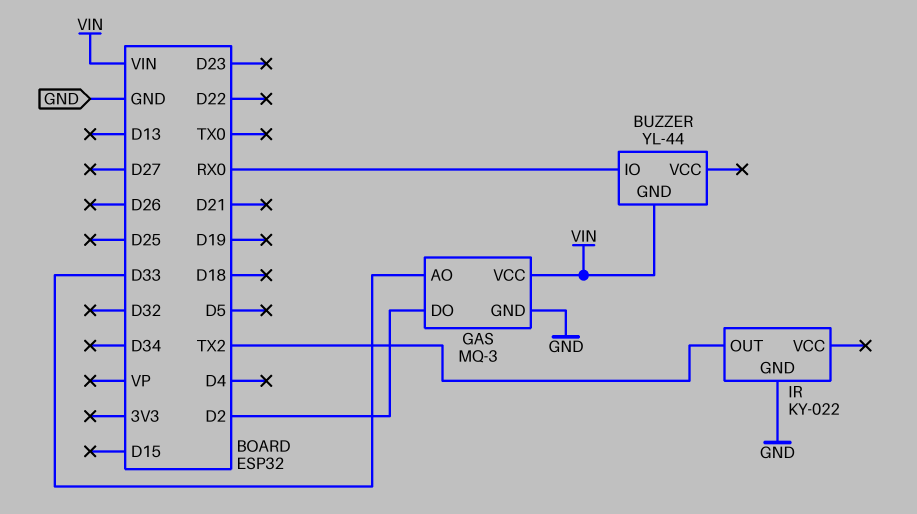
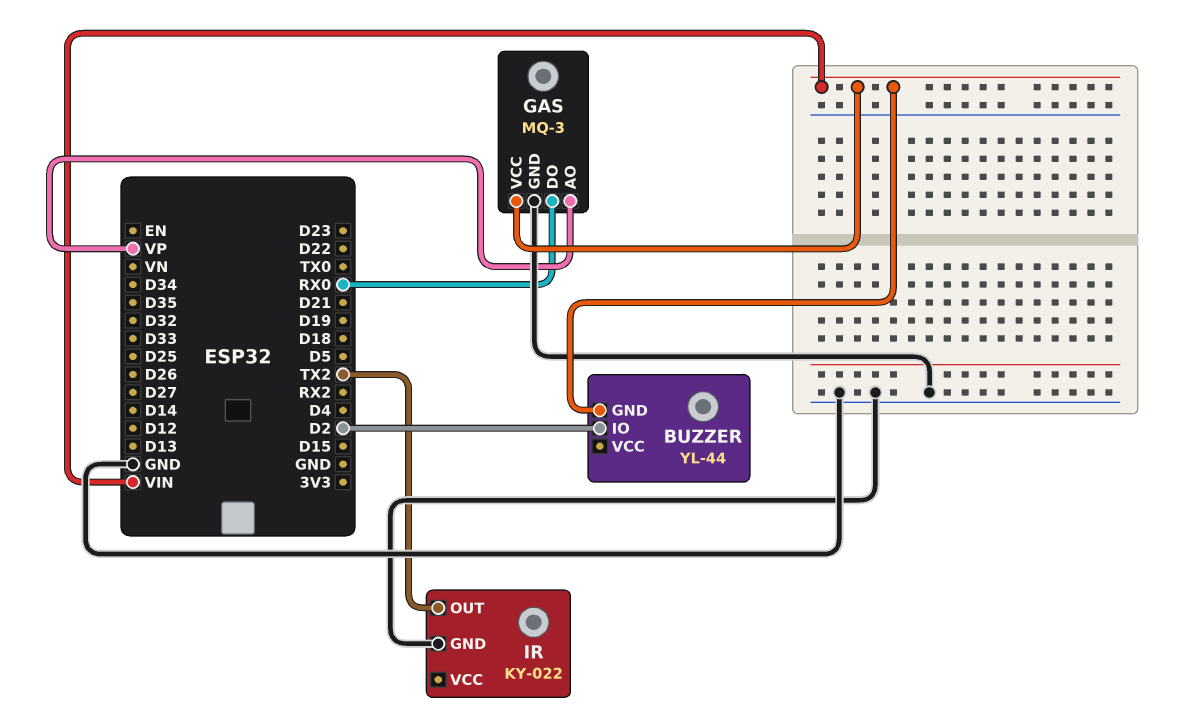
BUZZER pin IO: RX0 -> D2
GAS pin AO: D33 -> VP
GAS pin DO: D2 -> RX0

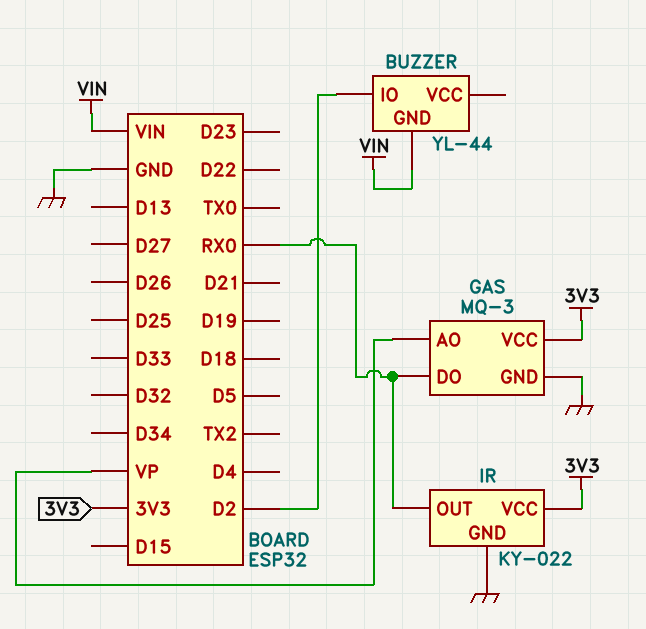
GAS pin VCC: VIN -> 3V3
IR pin OUT: TX2 -> RX0
IR pin VCC: none -> 3V3

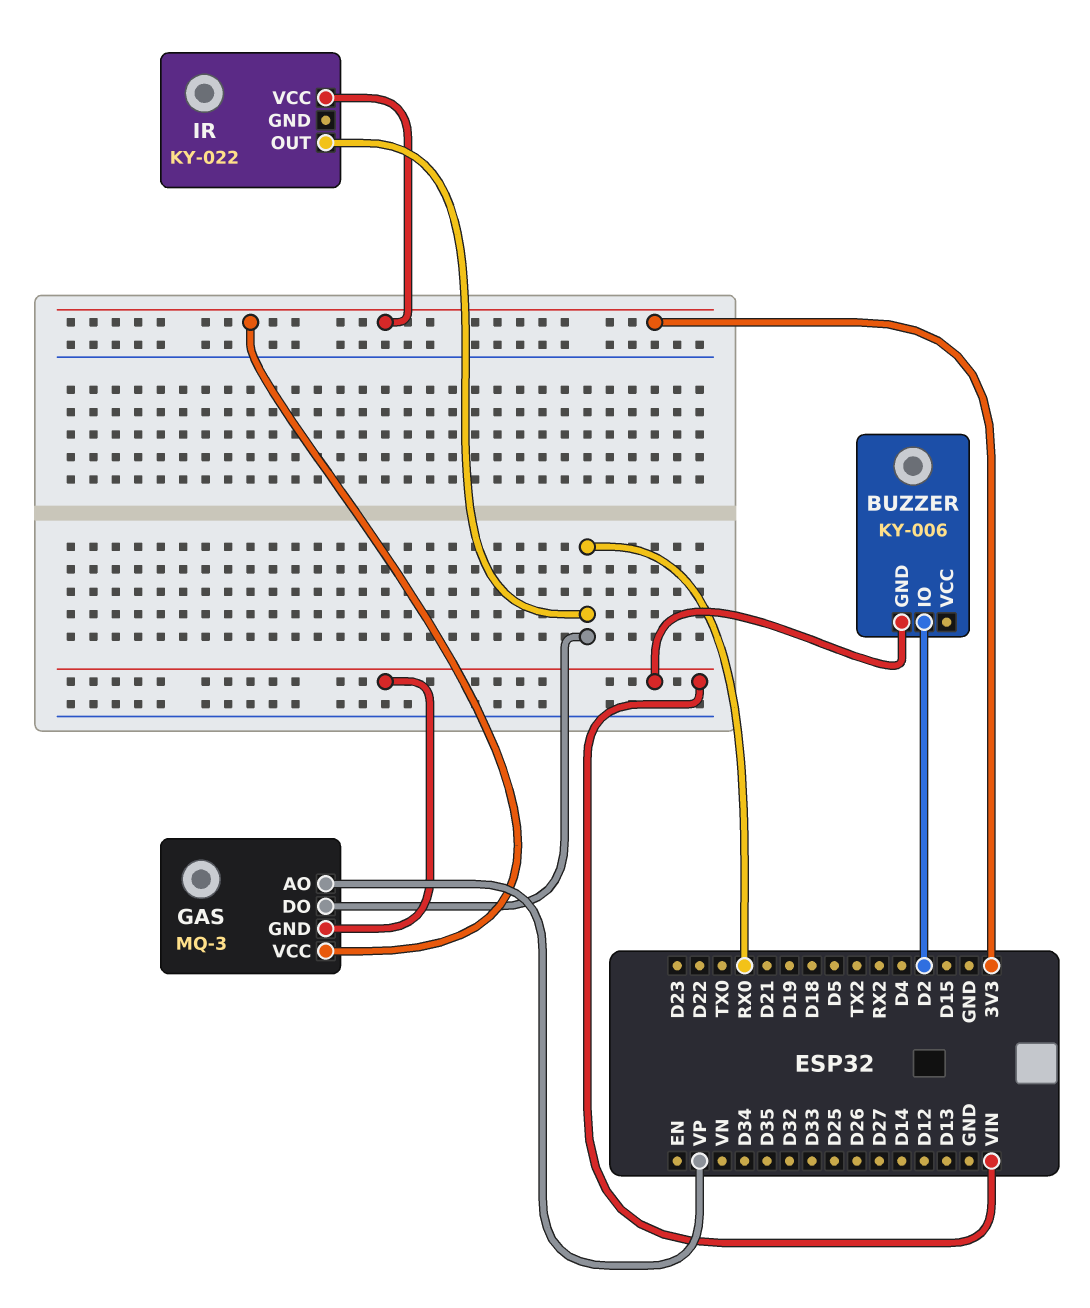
BUZZER: YL-44 -> KY-006
GAS pin GND: GND -> VIN
IR pin GND: GND -> none

